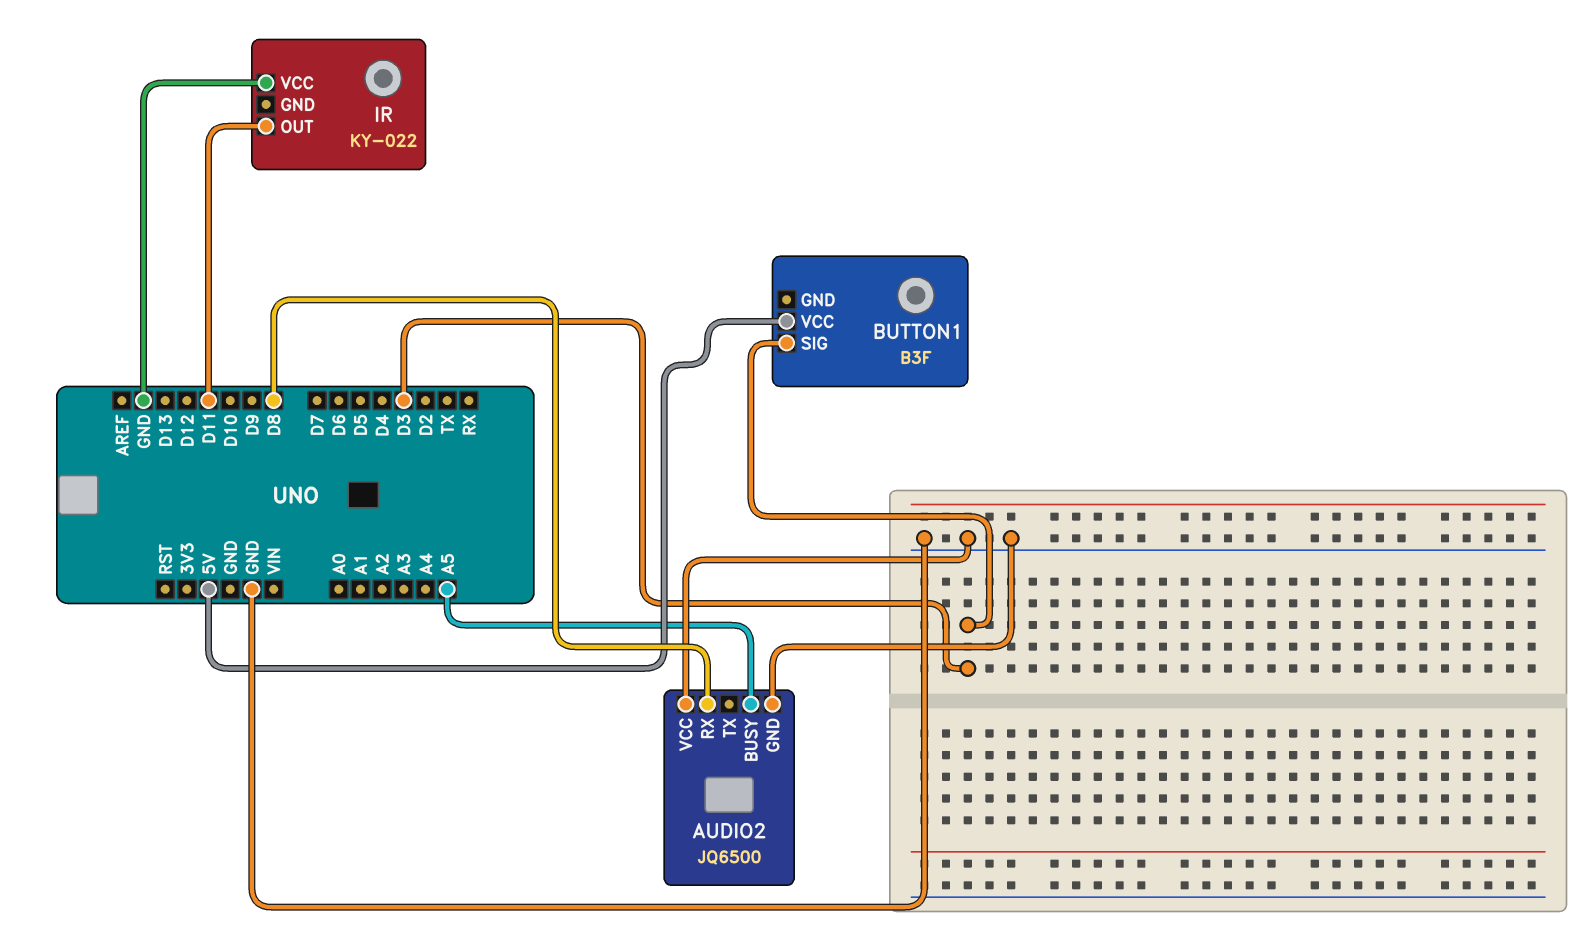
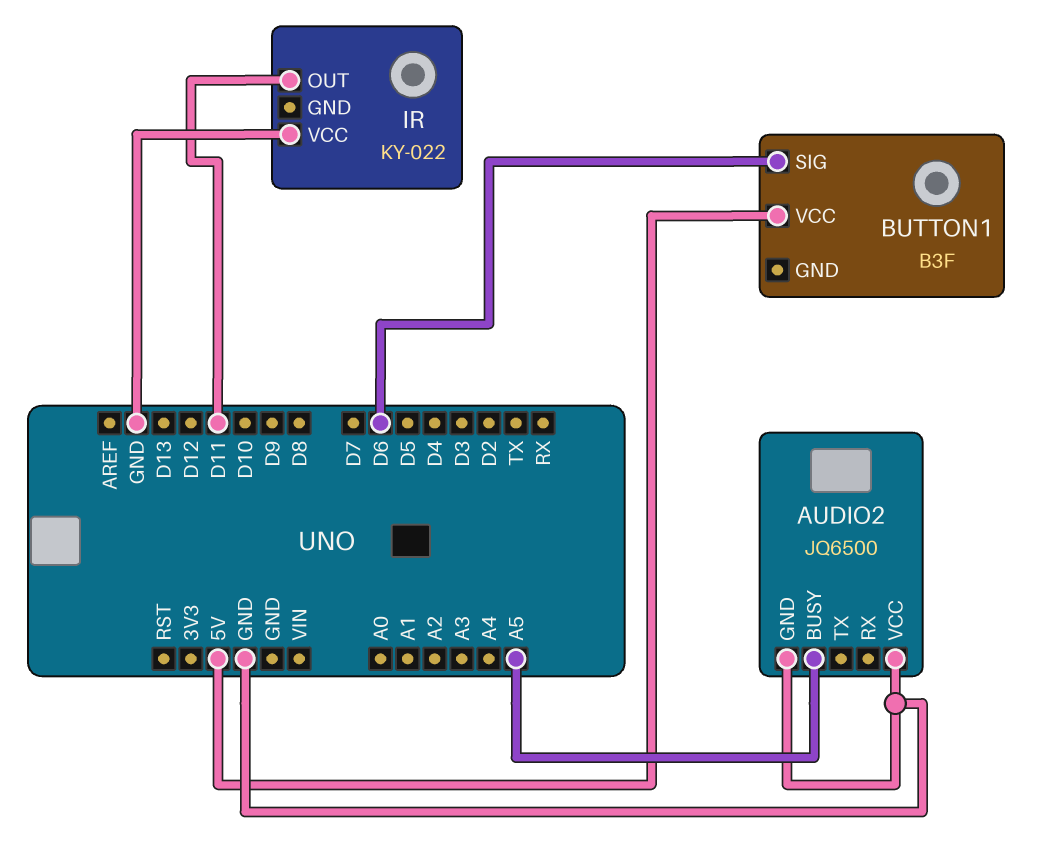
AUDIO2 pin RX: D8 -> none
BUTTON1 pin SIG: D3 -> D6

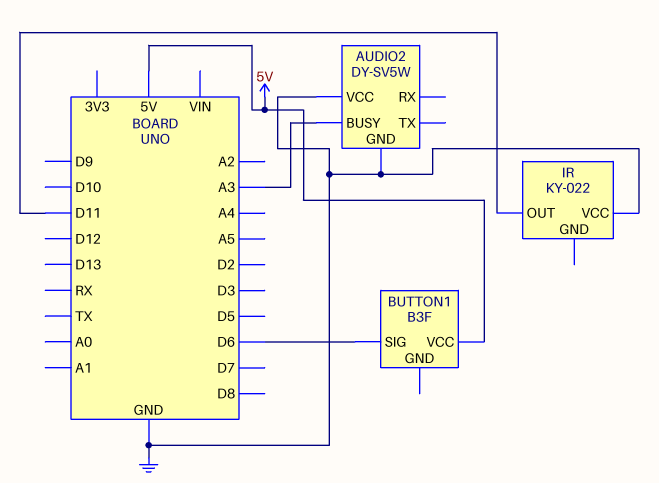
AUDIO2: JQ6500 -> DY-SV5W
AUDIO2 pin BUSY: A5 -> A3

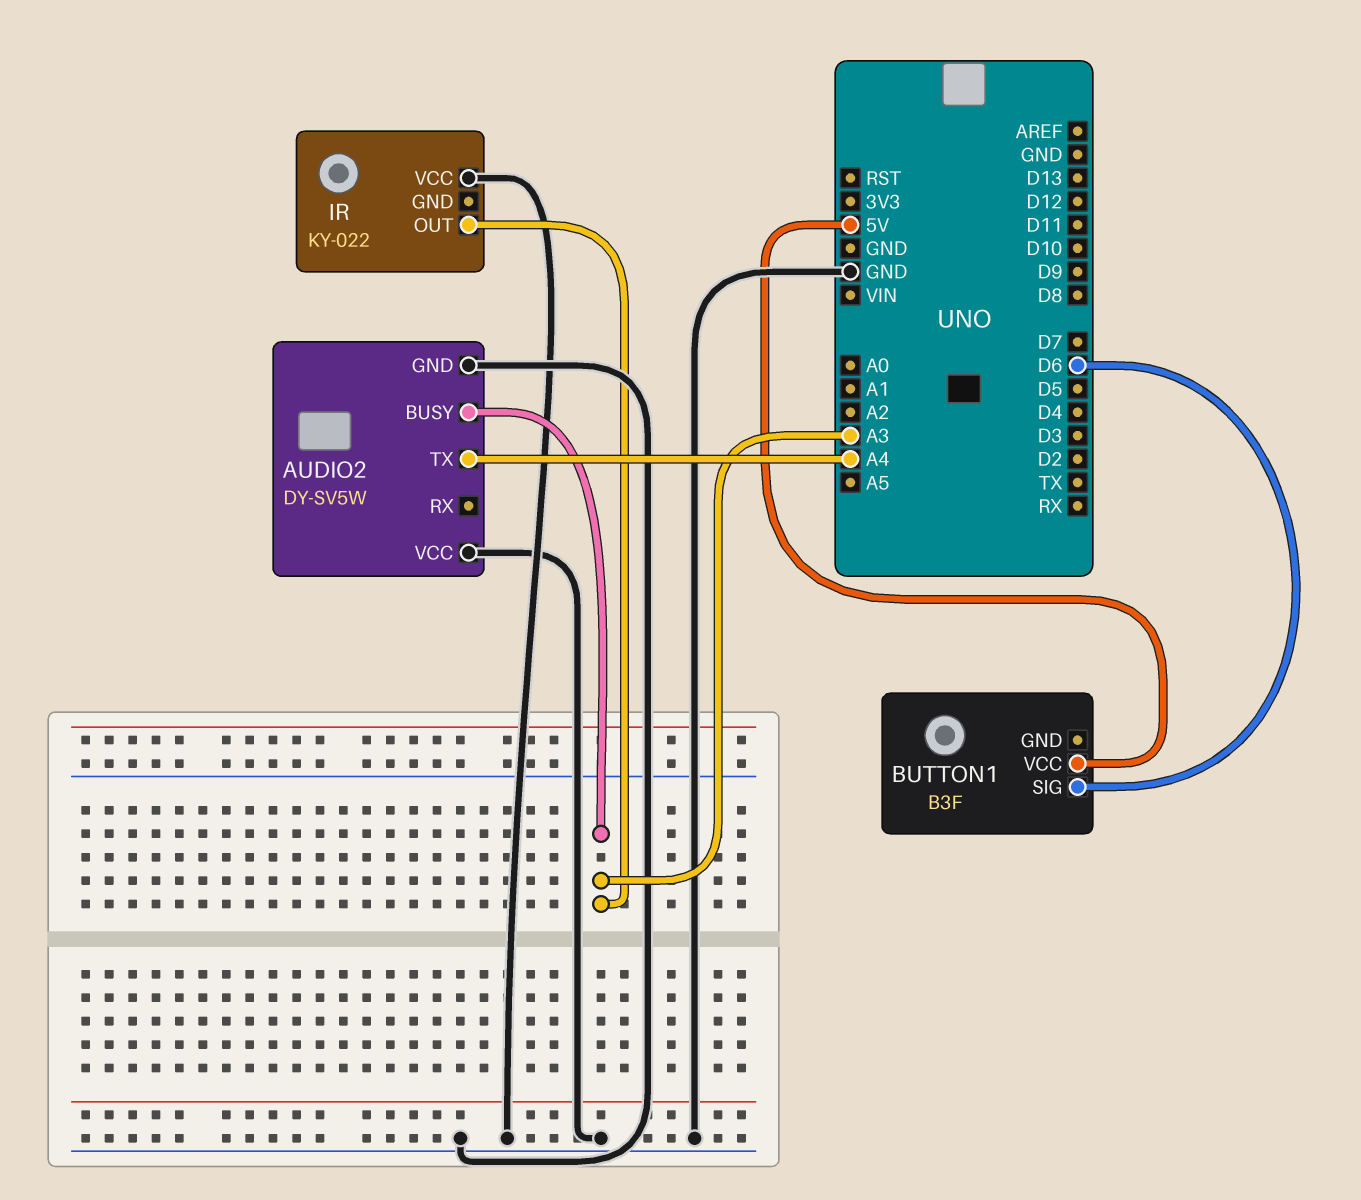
AUDIO2 pin TX: none -> A4
IR pin OUT: D11 -> A3

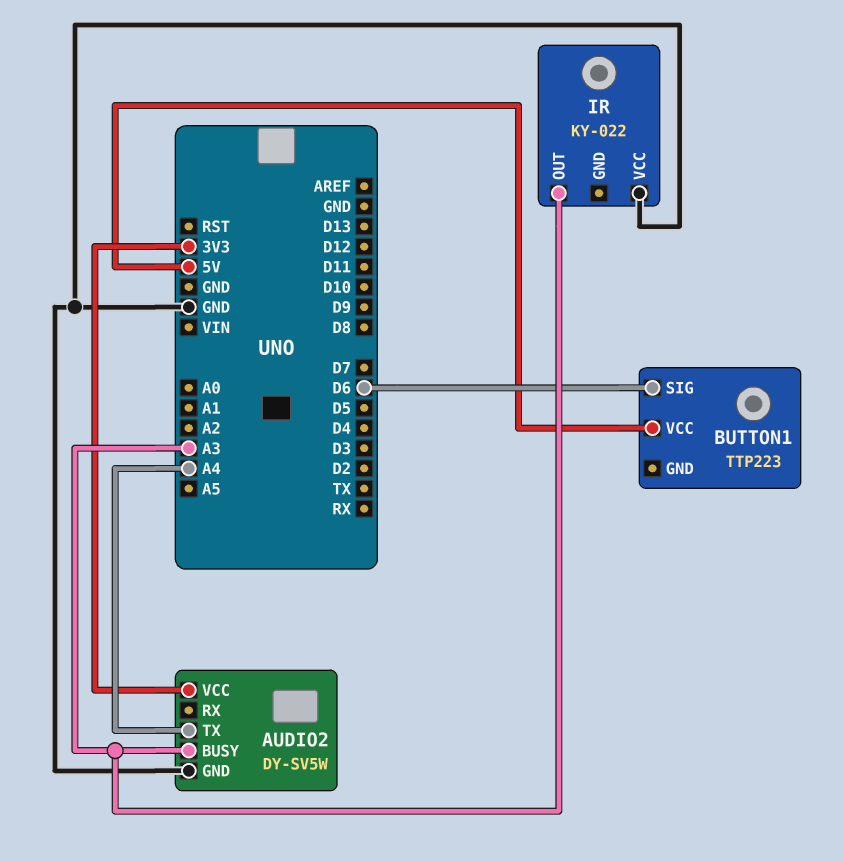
AUDIO2 pin VCC: GND -> 3V3
BUTTON1: B3F -> TTP223

